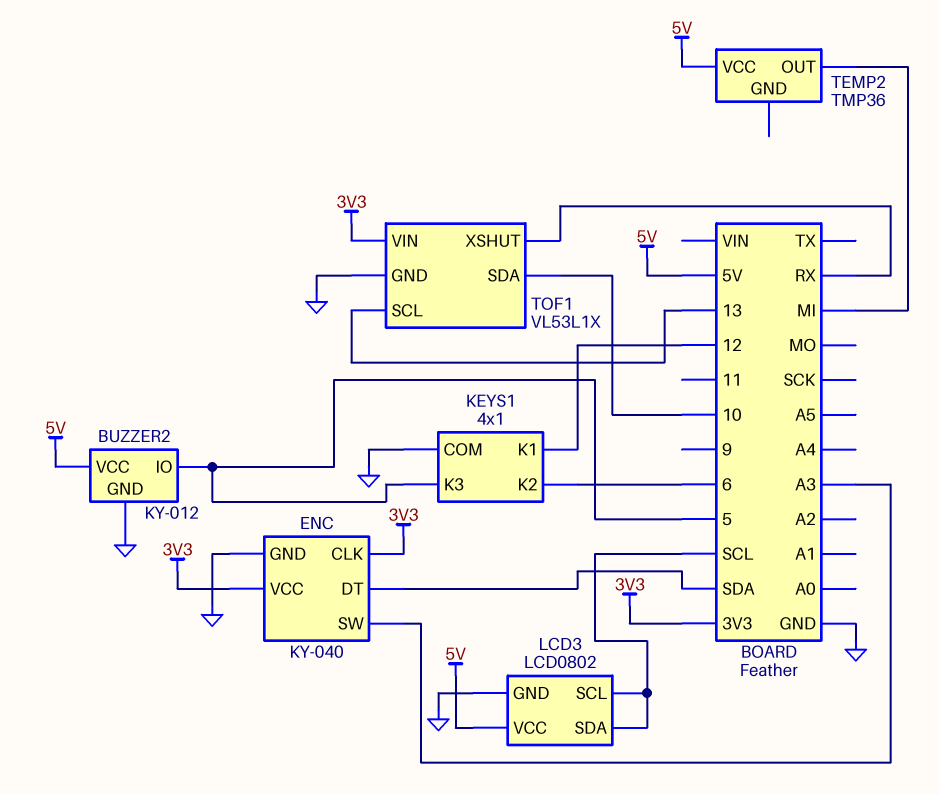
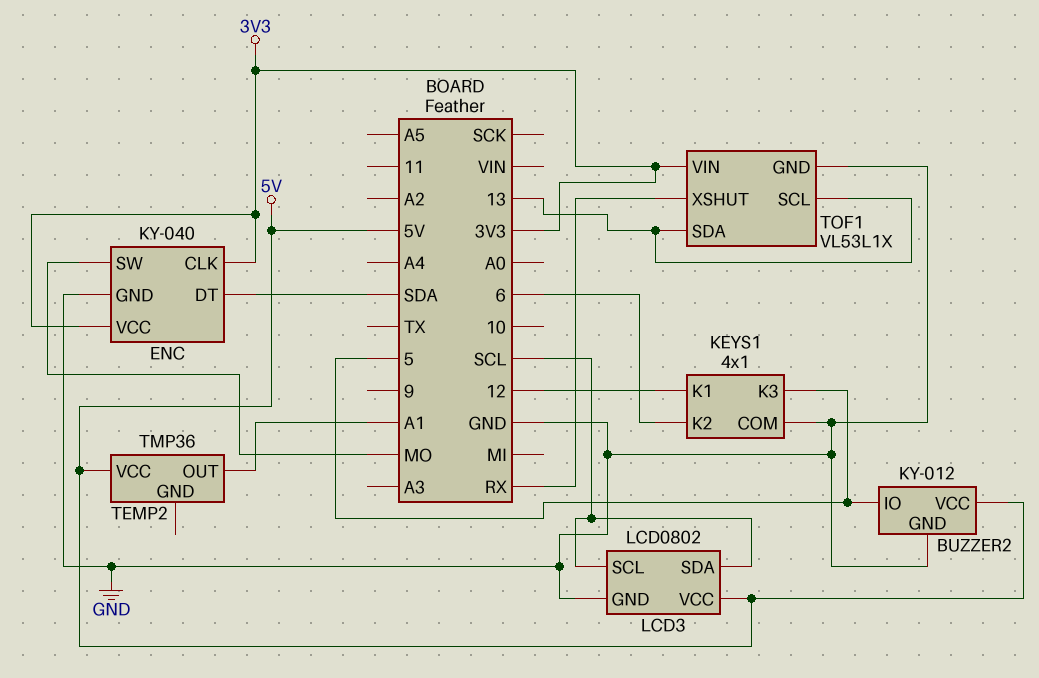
ENC pin SW: A3 -> MO
TEMP2 pin OUT: MI -> A1
TOF1 pin SDA: 10 -> 13

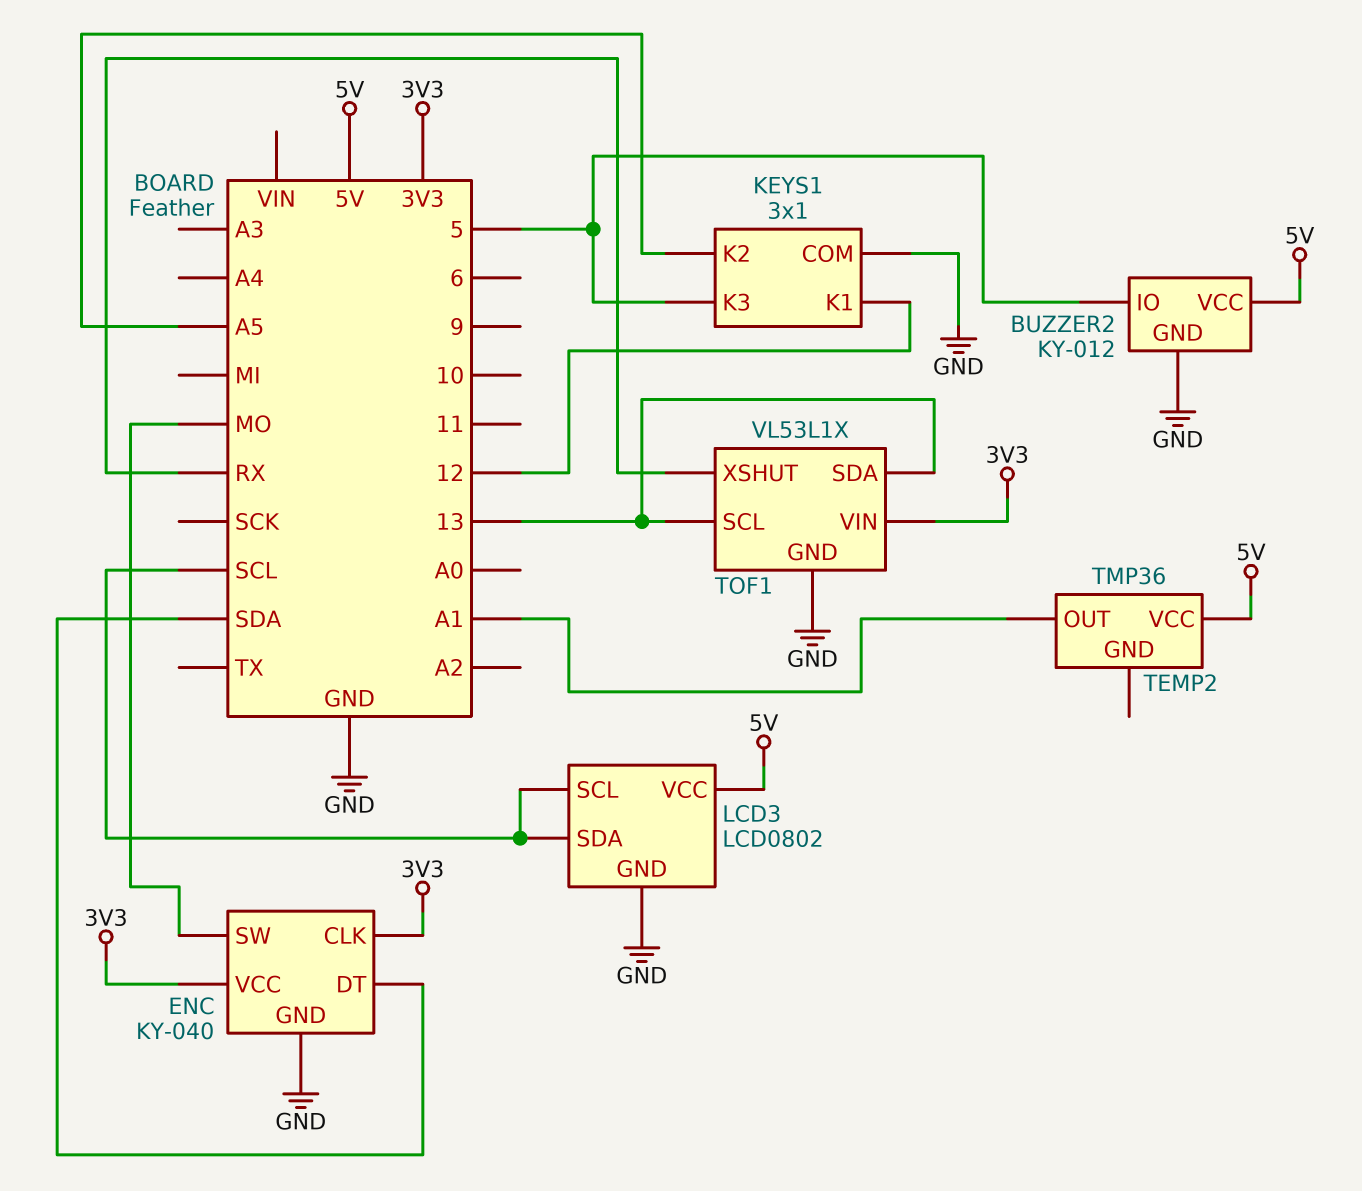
KEYS1: 4x1 -> 3x1
KEYS1 pin K2: 6 -> A5

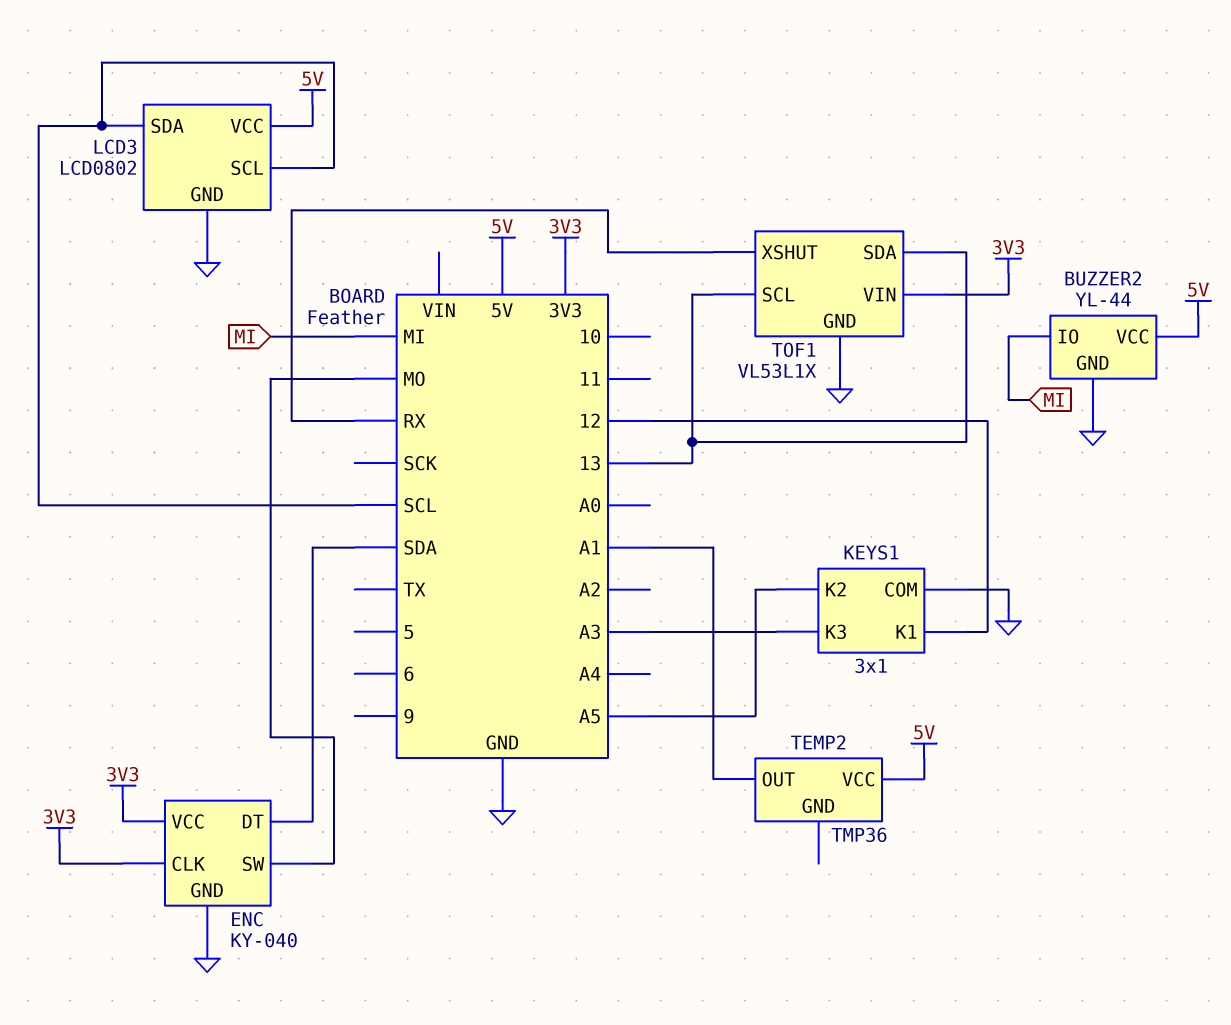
BUZZER2: KY-012 -> YL-44
BUZZER2 pin IO: 5 -> MI
KEYS1 pin K3: 5 -> A3

